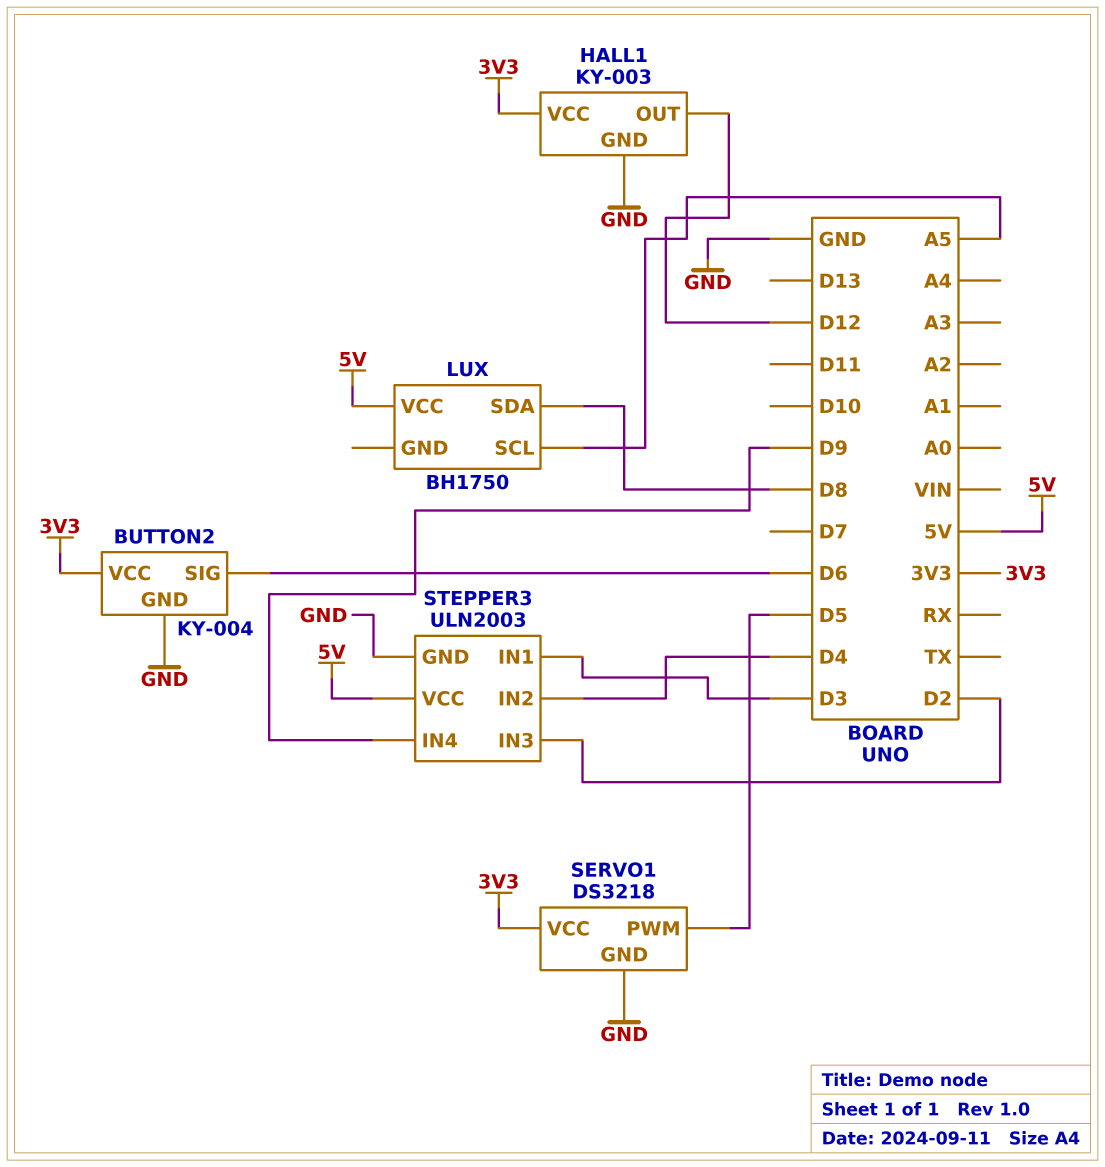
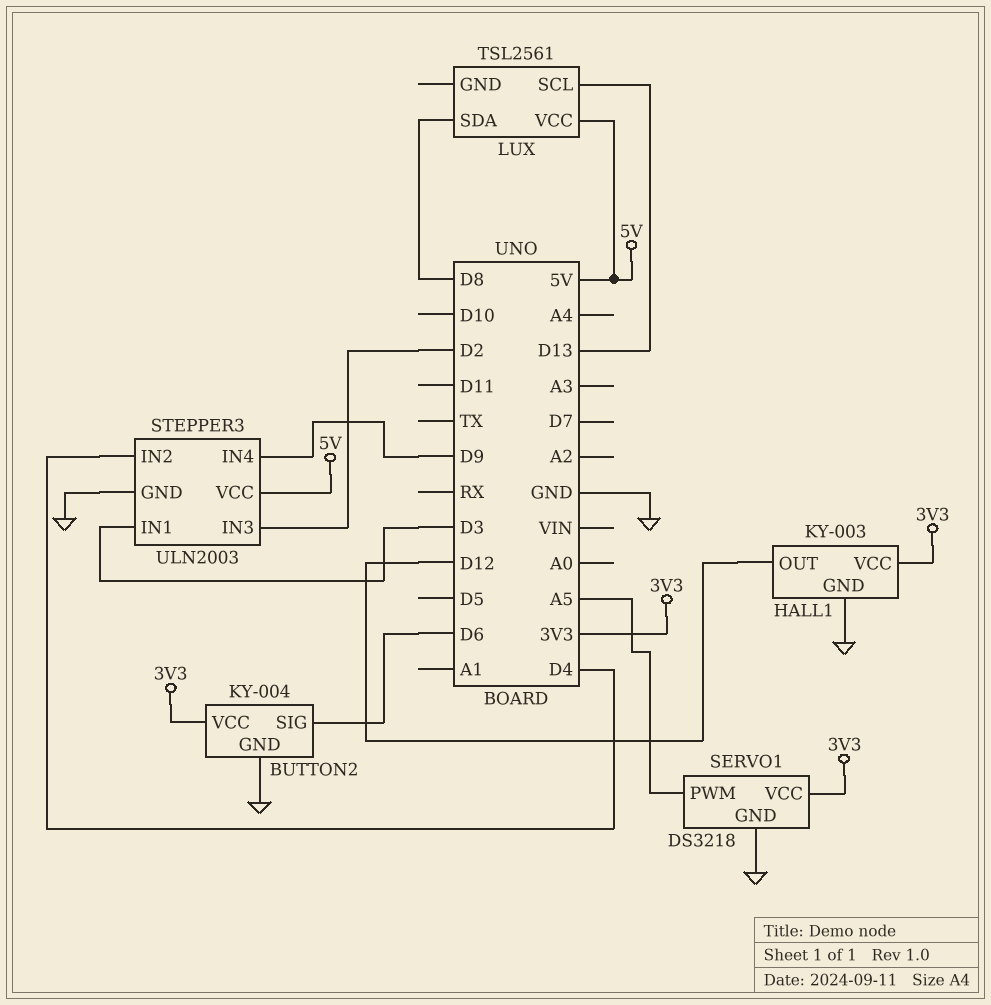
LUX: BH1750 -> TSL2561
LUX pin SCL: A5 -> D13
SERVO1 pin PWM: D5 -> A5

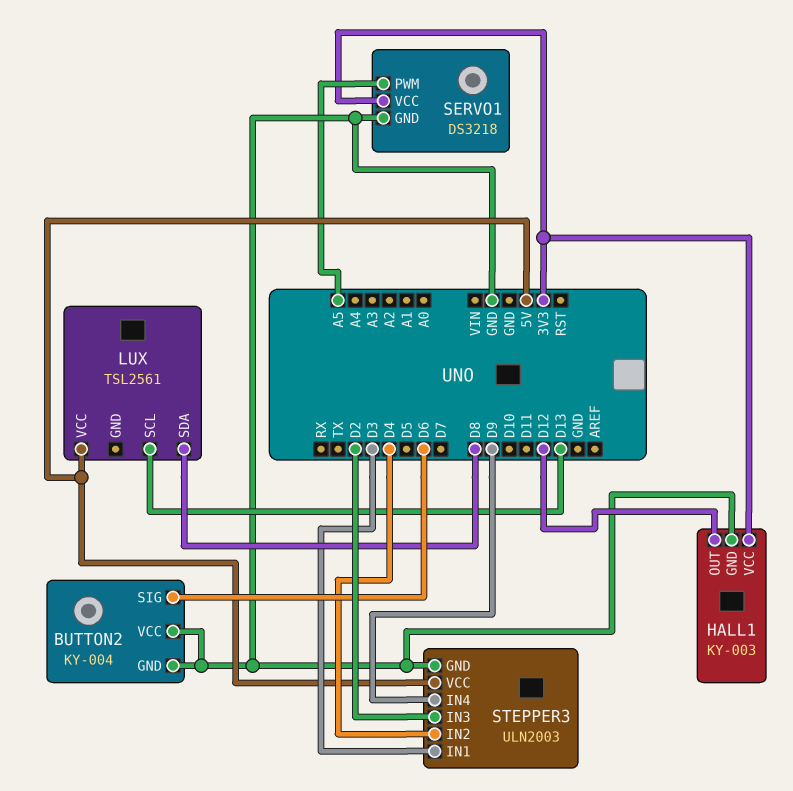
BUTTON2 pin VCC: 3V3 -> GND

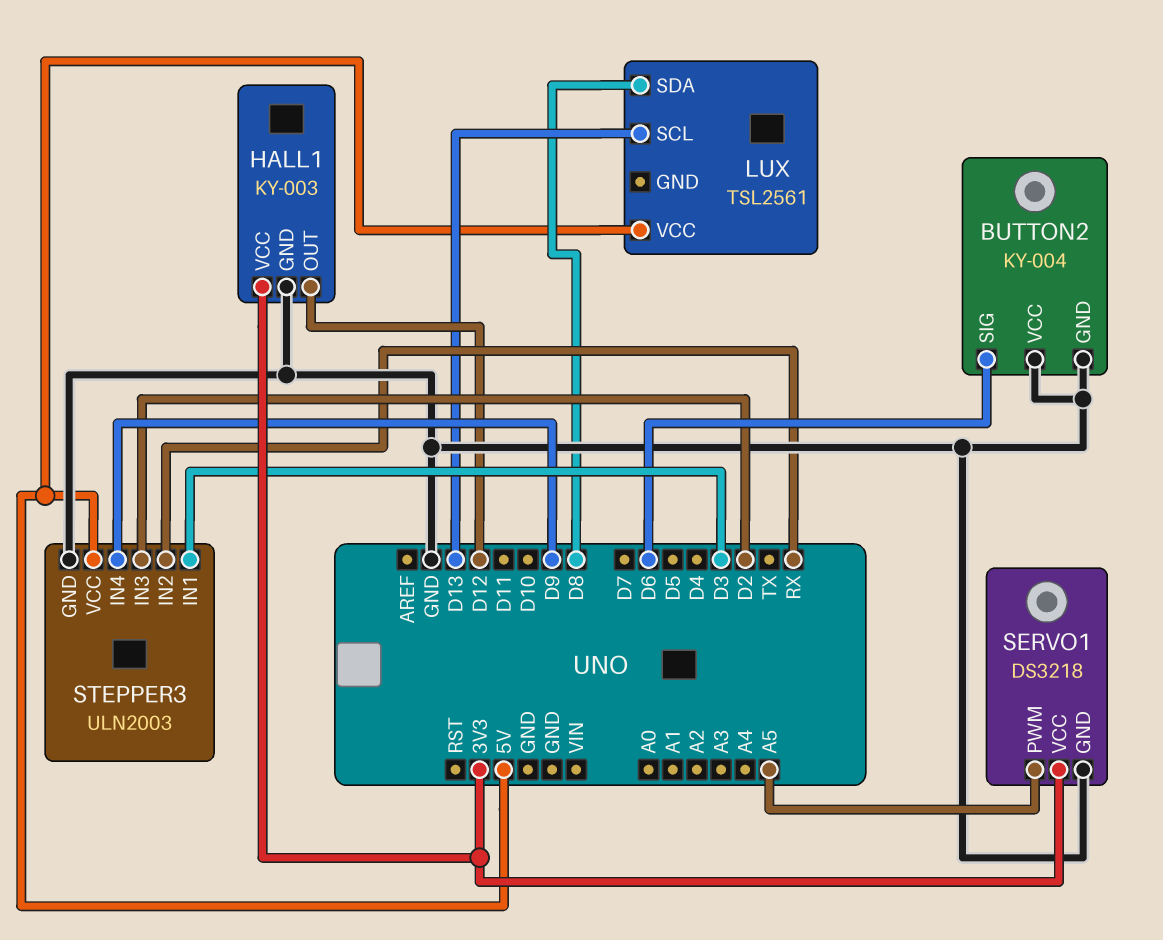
STEPPER3 pin IN2: D4 -> RX

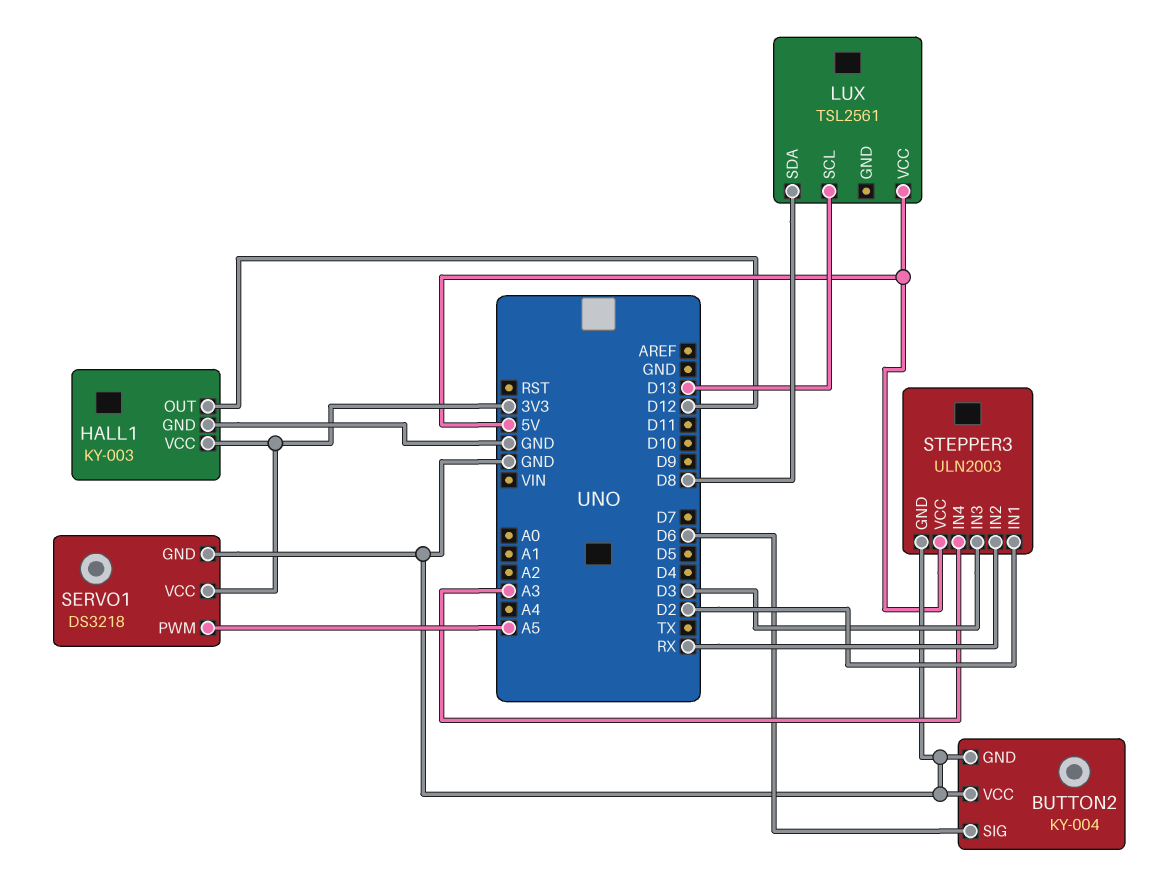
STEPPER3 pin IN1: D3 -> D2
STEPPER3 pin IN3: D2 -> D3
STEPPER3 pin IN4: D9 -> A3

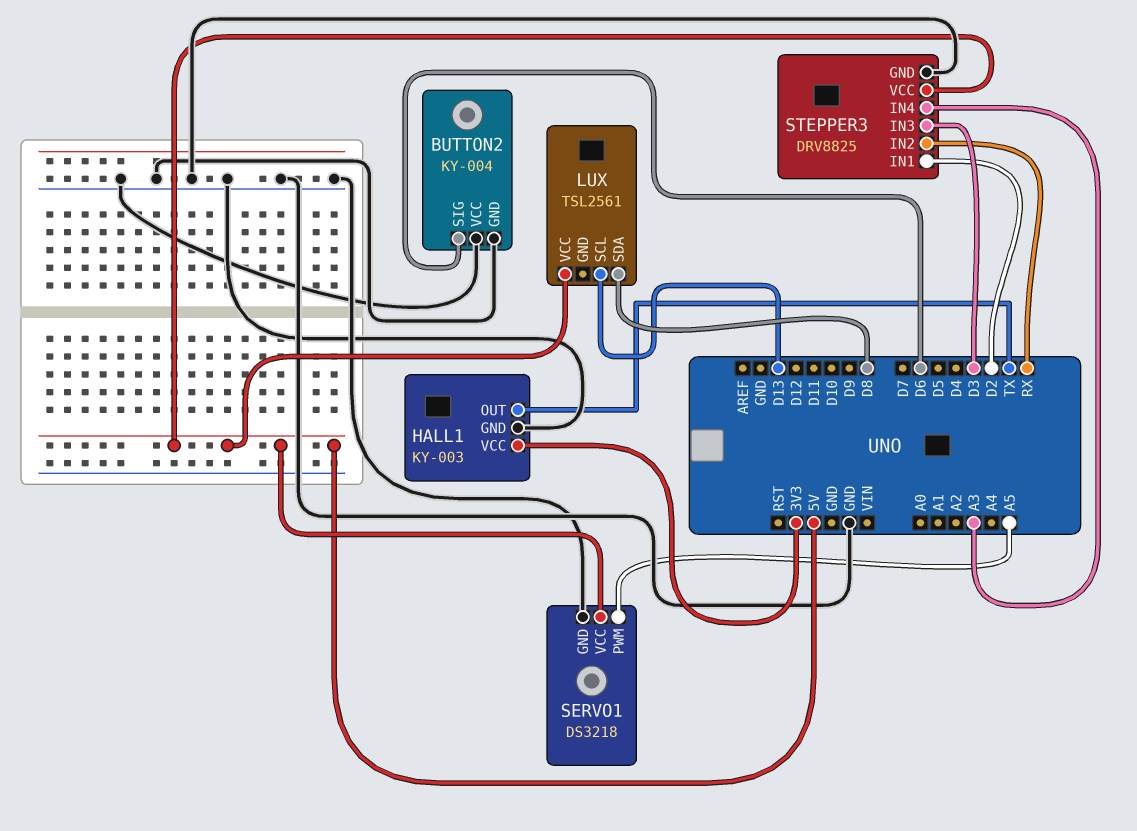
HALL1 pin OUT: D12 -> TX
SERVO1 pin VCC: 3V3 -> 5V
STEPPER3: ULN2003 -> DRV8825

